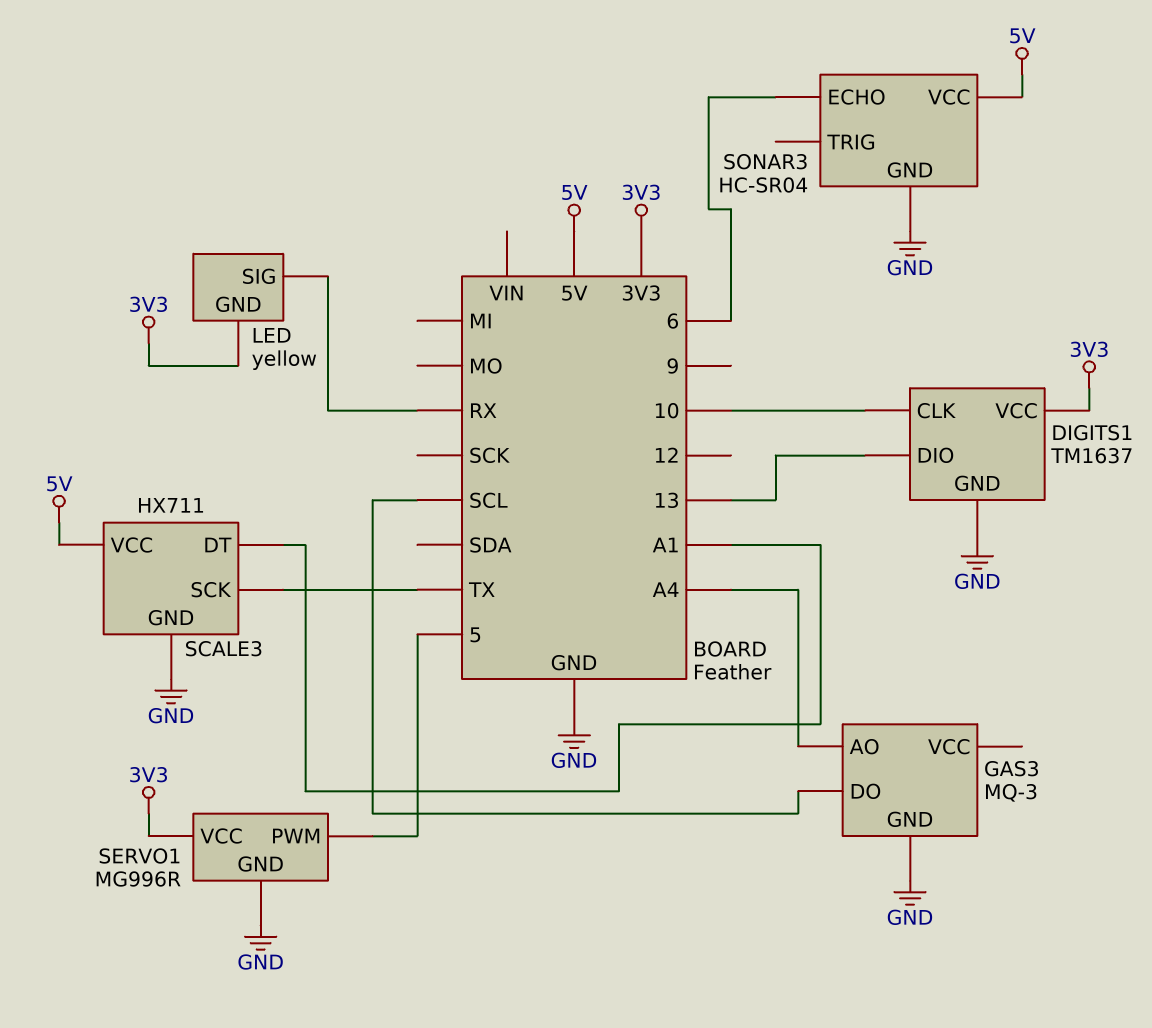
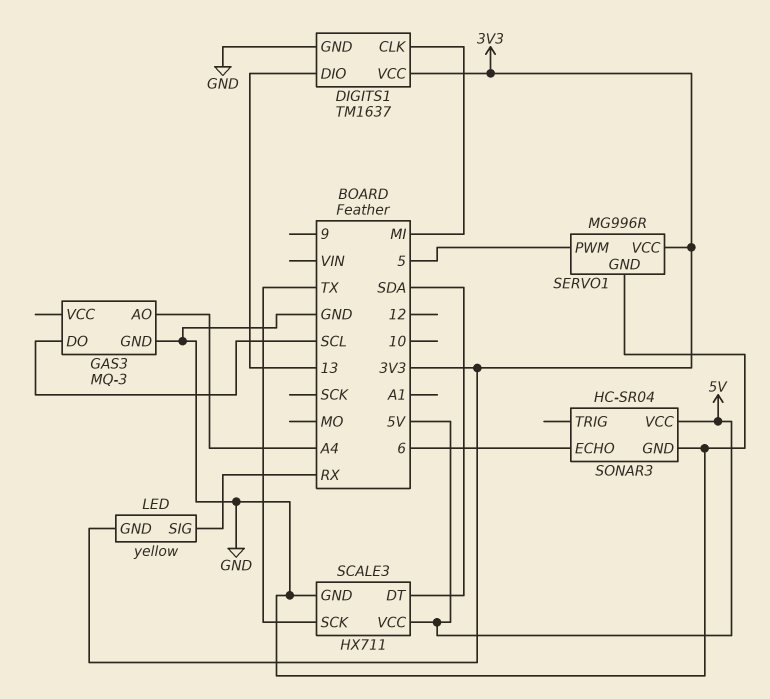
DIGITS1 pin CLK: 10 -> MI
SCALE3 pin DT: A1 -> SDA

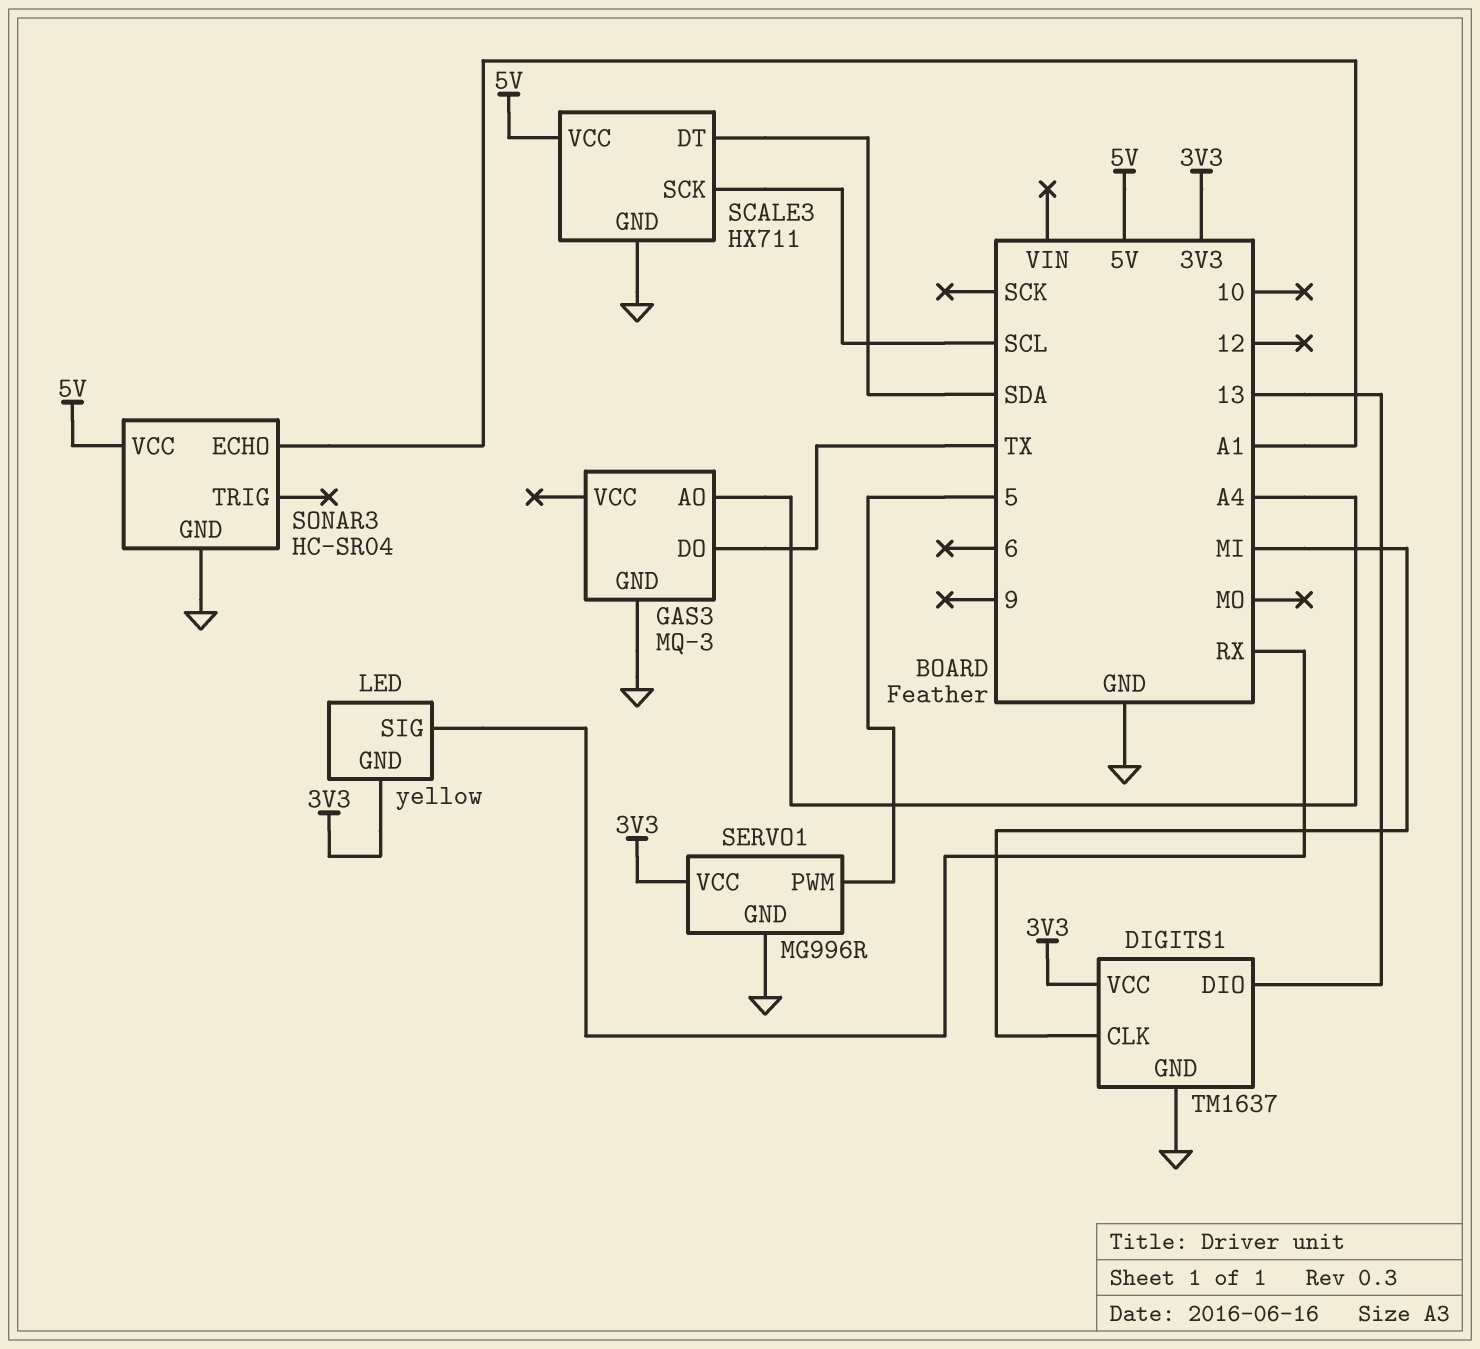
GAS3 pin DO: SCL -> TX
SCALE3 pin SCK: TX -> SCL
SONAR3 pin ECHO: 6 -> A1

